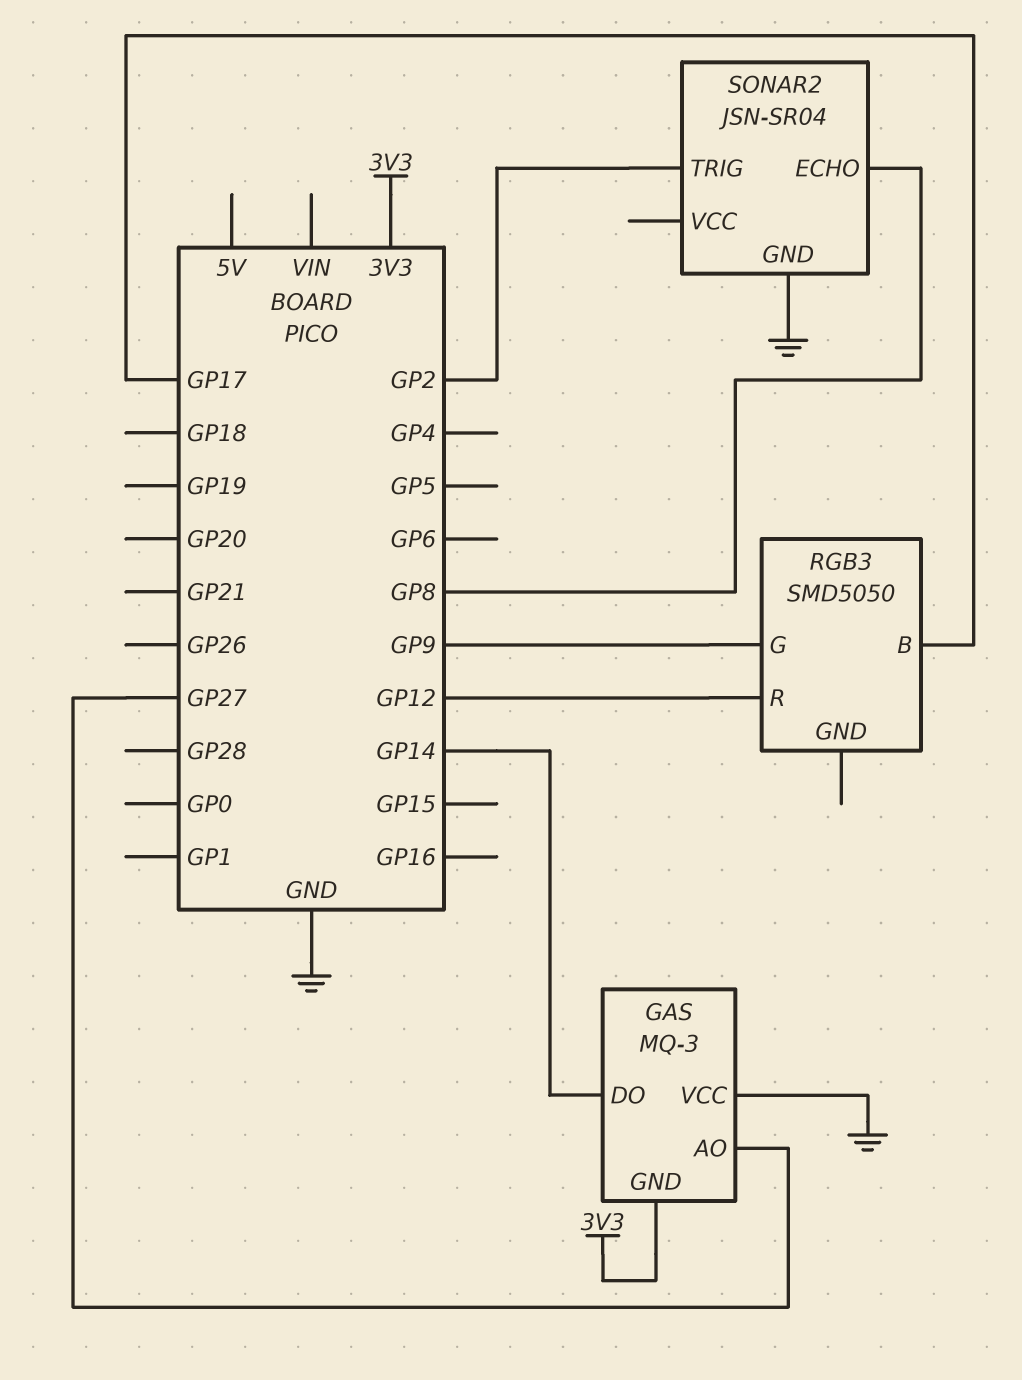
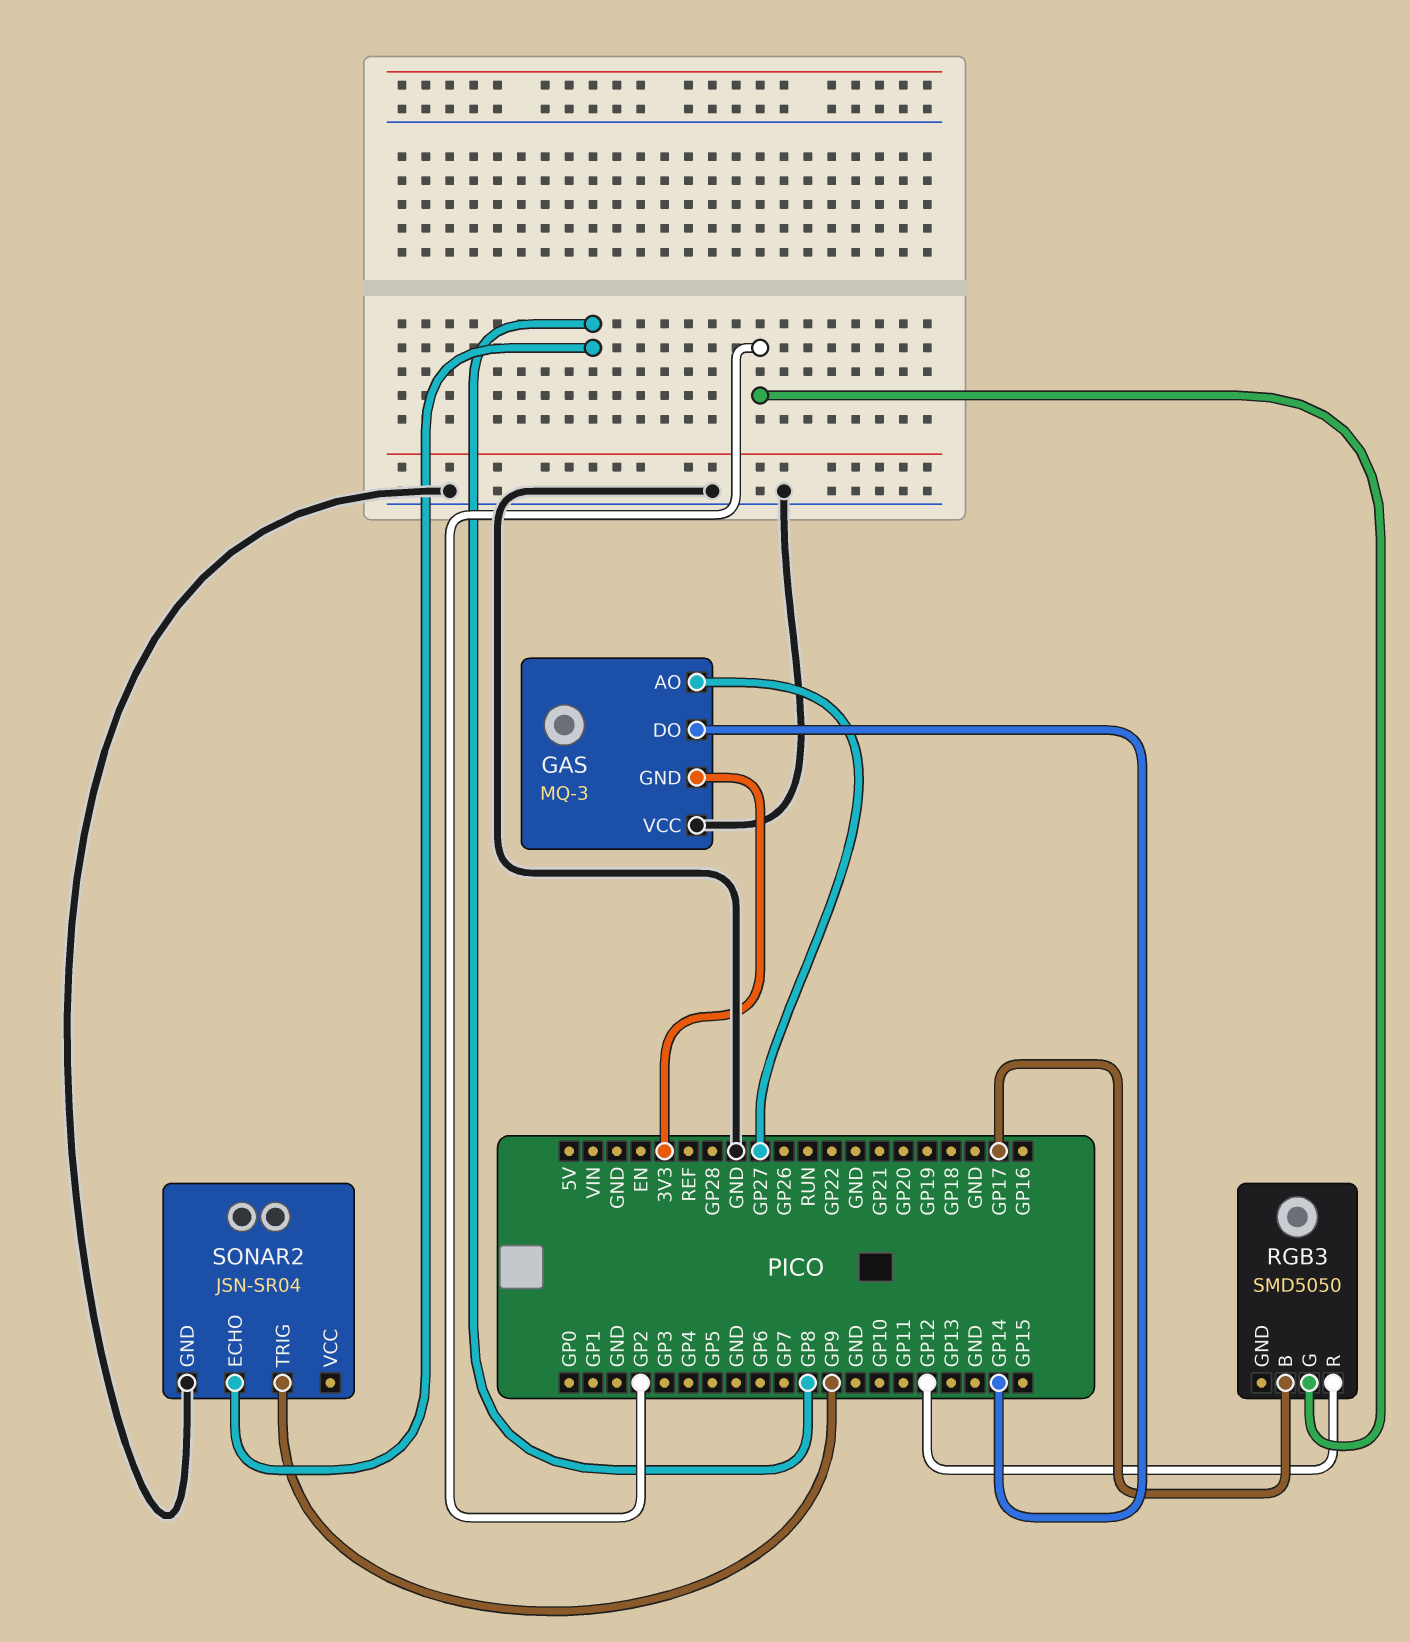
RGB3 pin G: GP9 -> GP2
SONAR2 pin TRIG: GP2 -> GP9

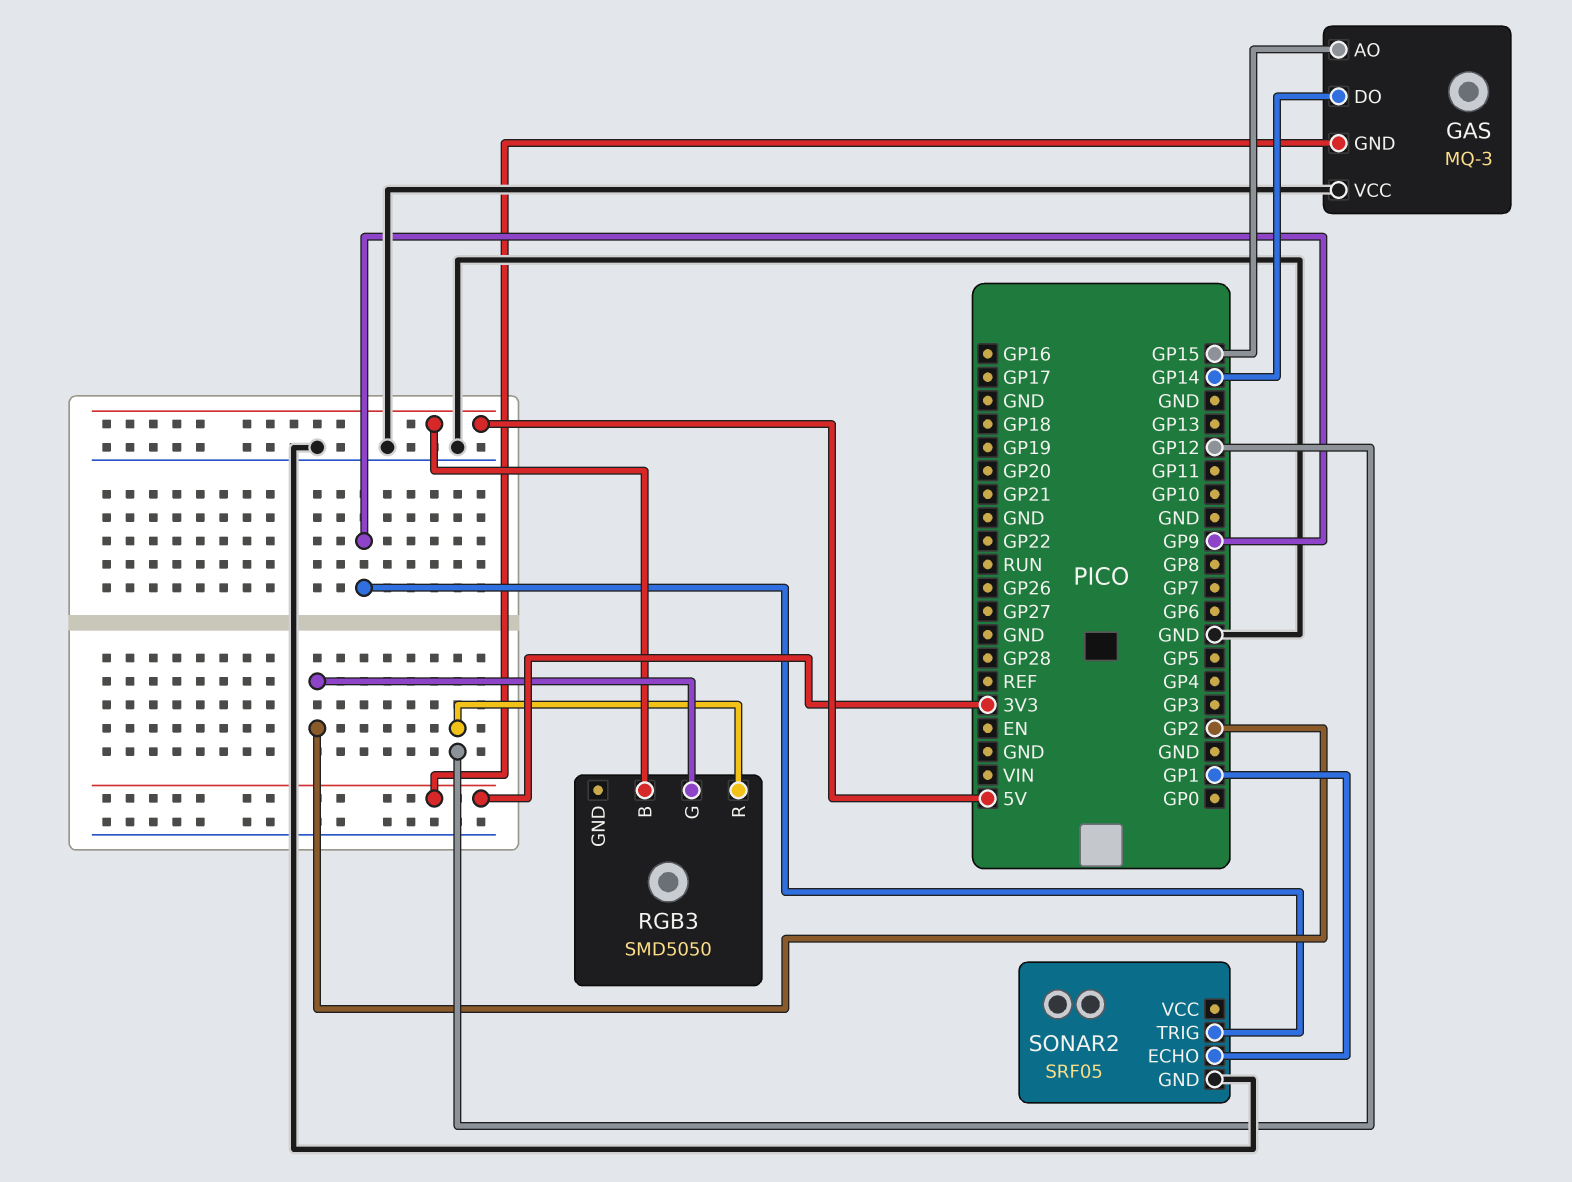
GAS pin AO: GP27 -> GP15
RGB3 pin B: GP17 -> 5V
SONAR2: JSN-SR04 -> SRF05
SONAR2 pin ECHO: GP8 -> GP1

